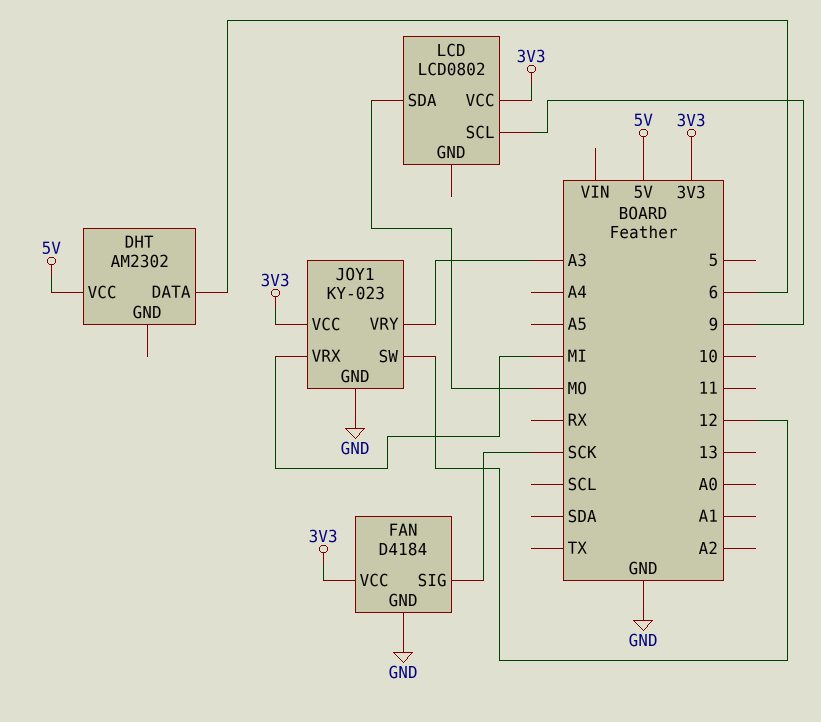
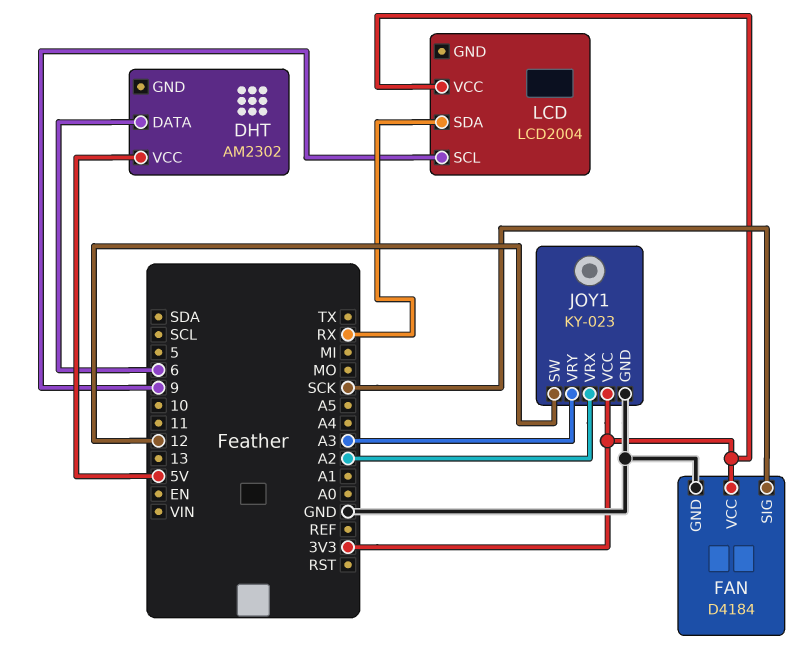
JOY1 pin VRX: MI -> A2
LCD: LCD0802 -> LCD2004
LCD pin SDA: MO -> RX

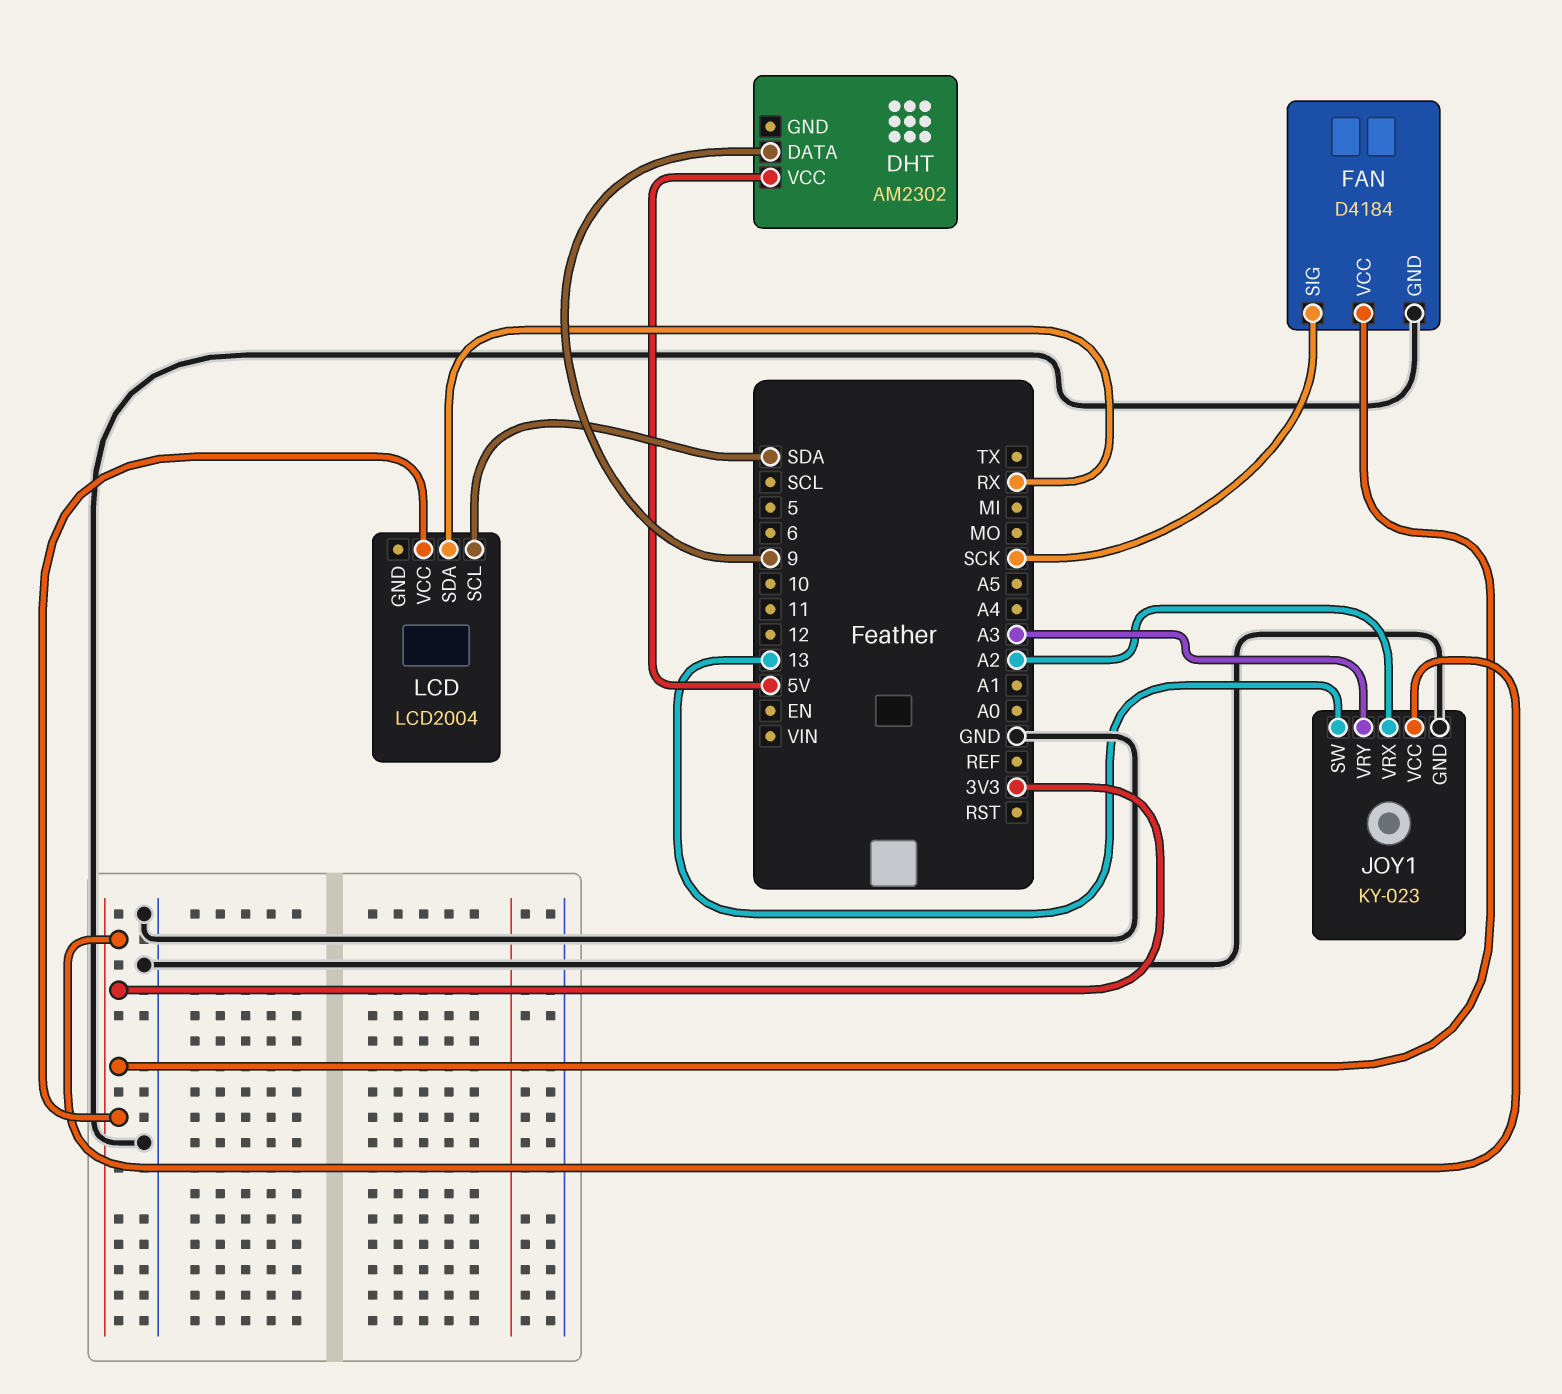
DHT pin DATA: 6 -> 9
JOY1 pin SW: 12 -> 13
LCD pin SCL: 9 -> SDA

